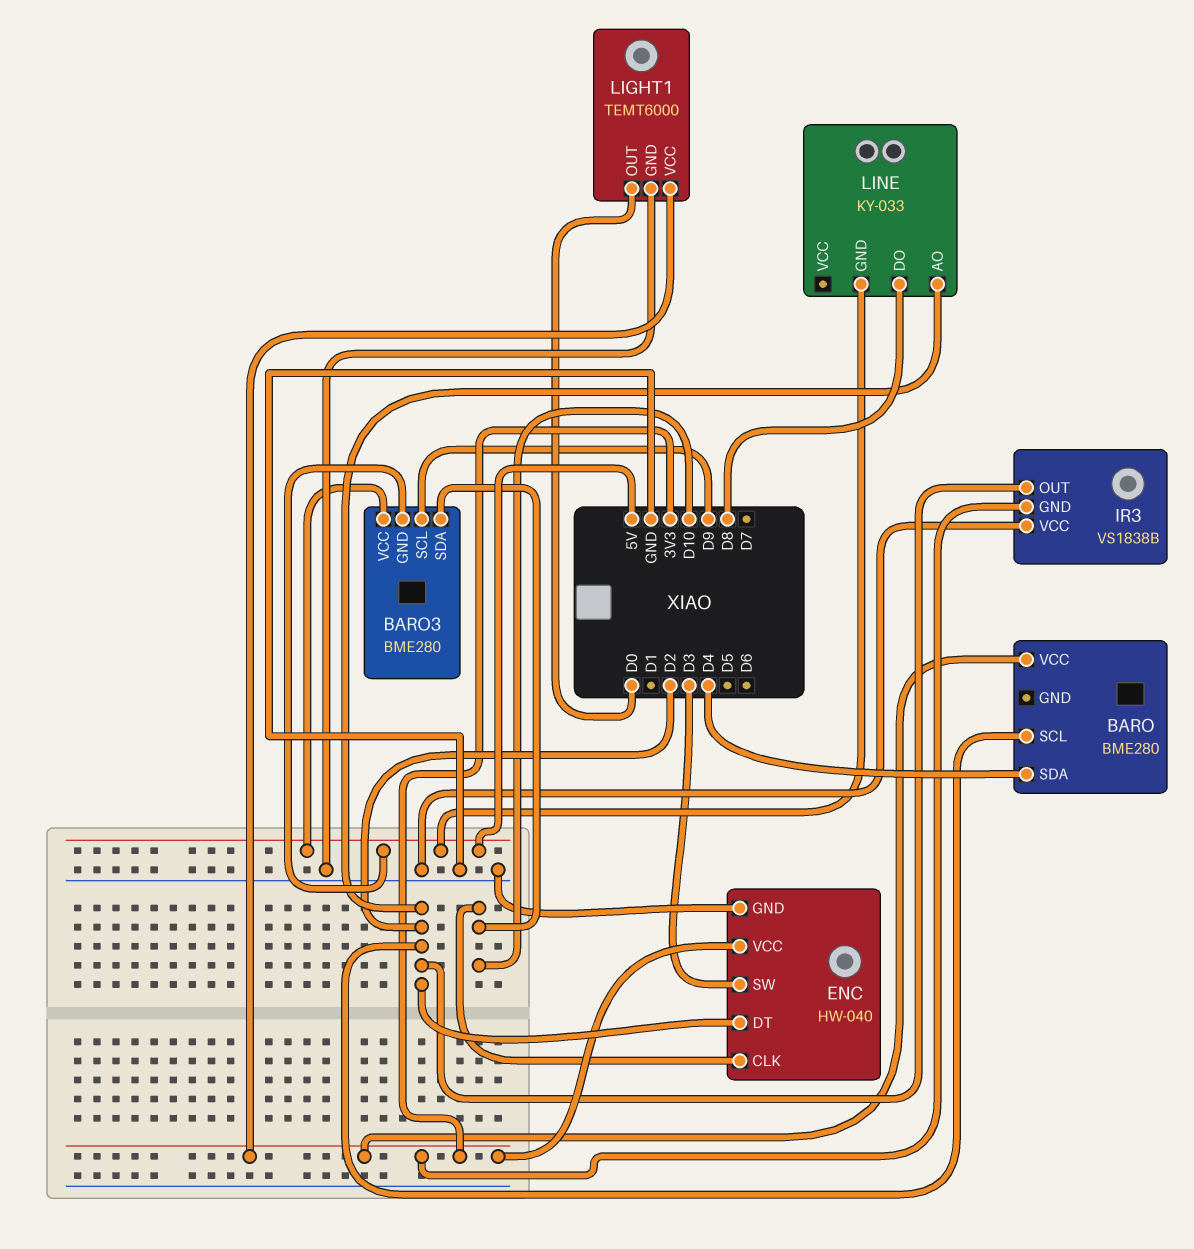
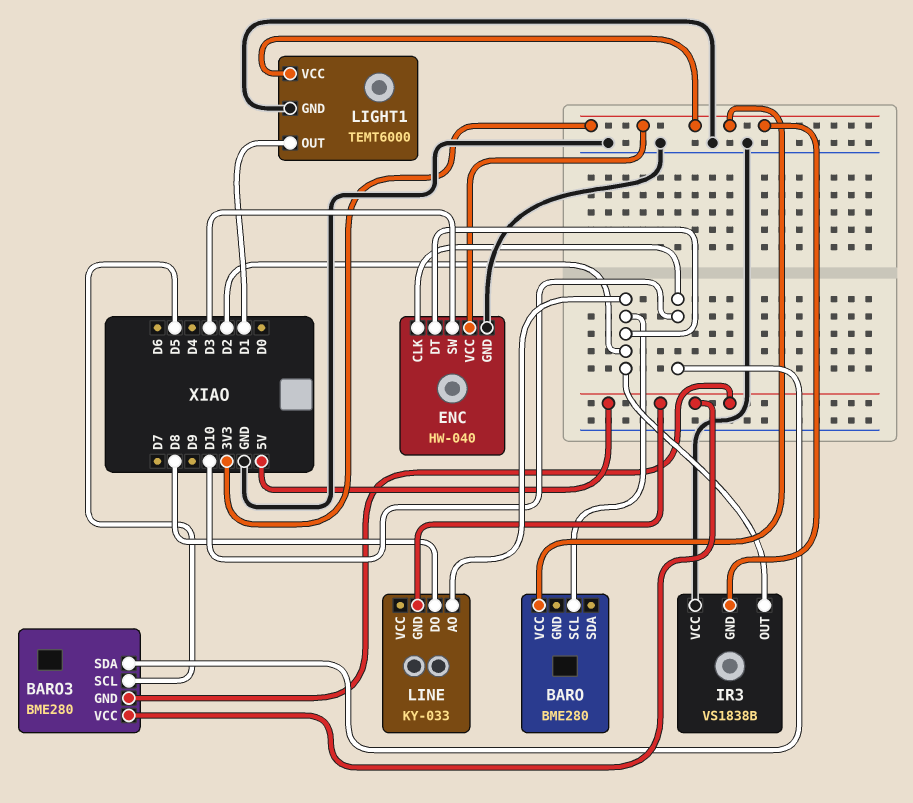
BARO pin SDA: D4 -> none
BARO3 pin SCL: D9 -> D5
LIGHT1 pin OUT: D0 -> D1

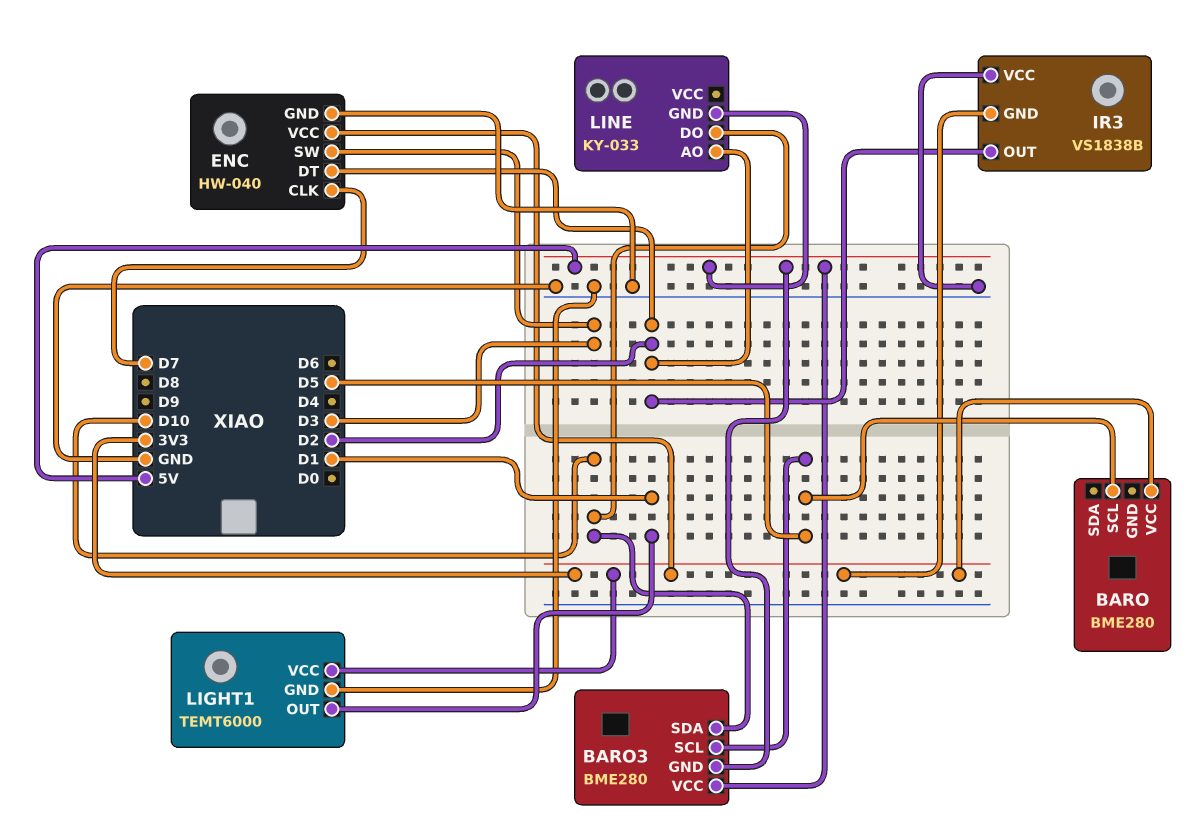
BARO pin SCL: D2 -> D5
ENC pin CLK: D10 -> D7
LINE pin DO: D8 -> D10

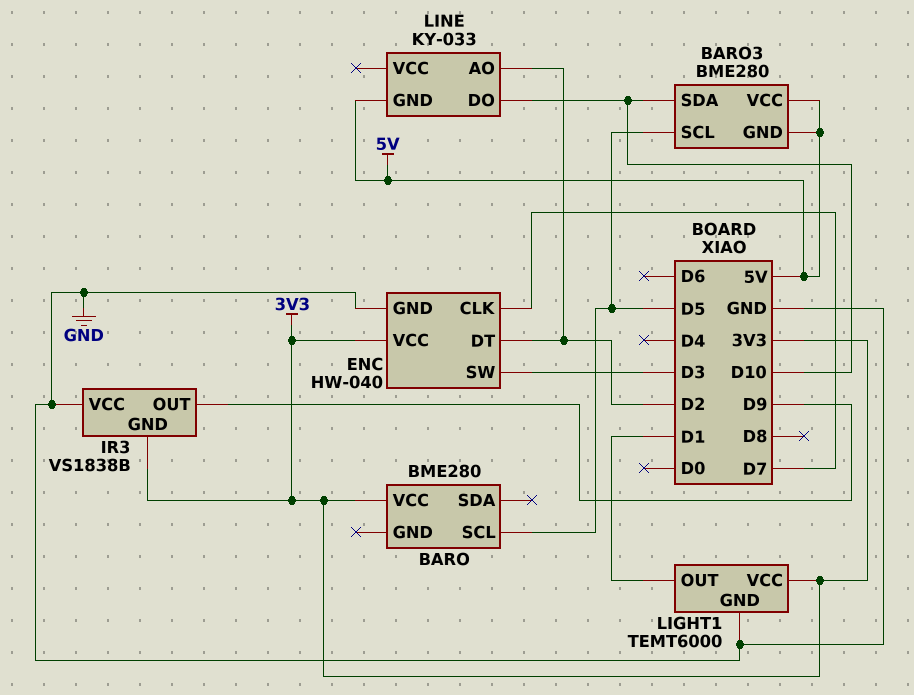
IR3 pin OUT: D2 -> D9

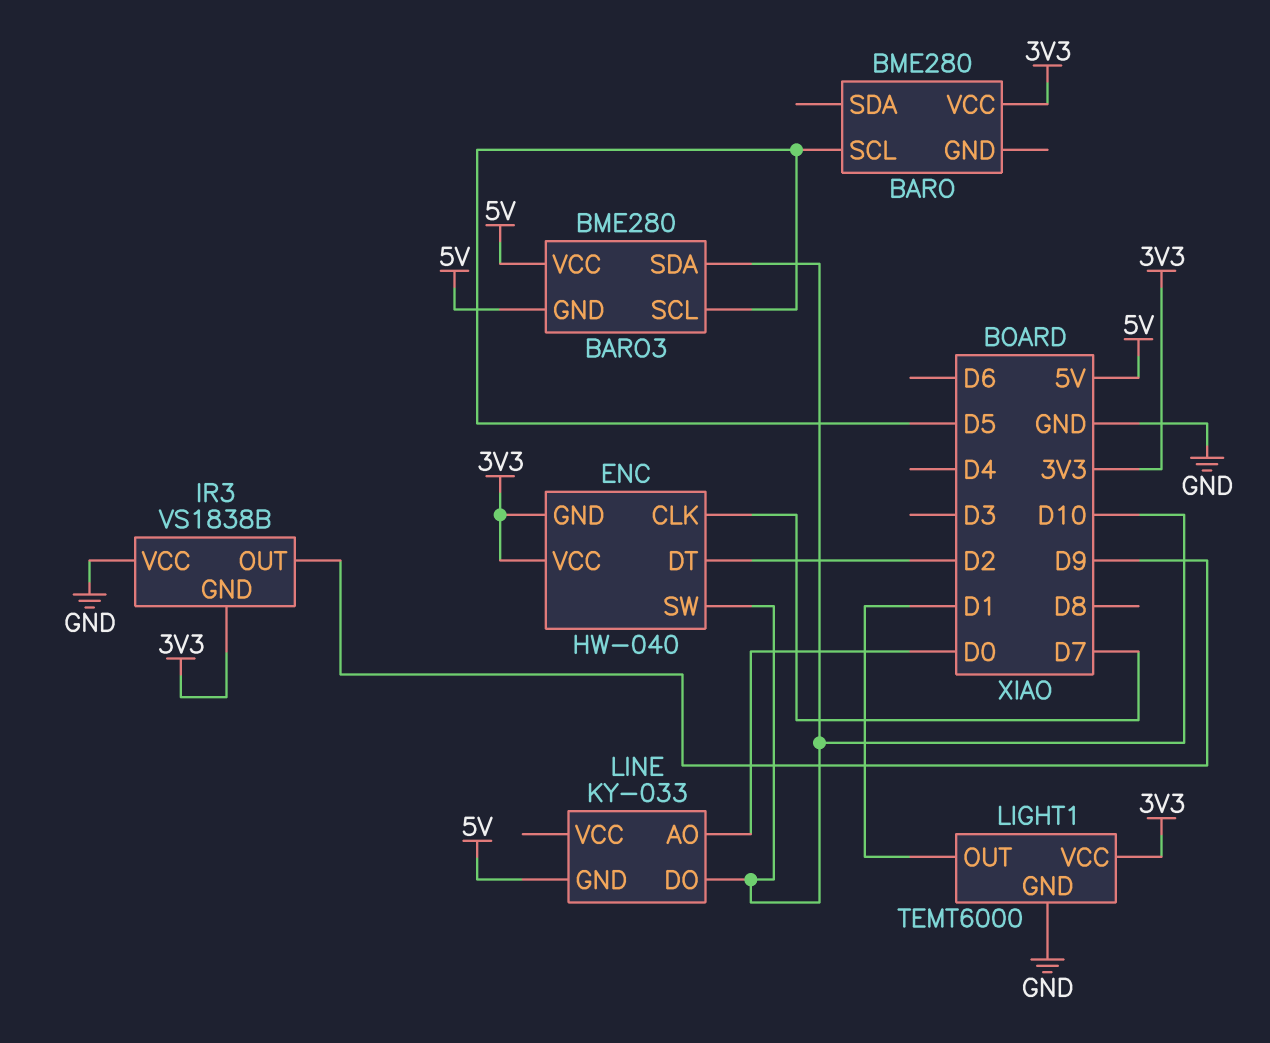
ENC pin GND: GND -> 3V3
ENC pin SW: D3 -> D10
LINE pin AO: D2 -> D0

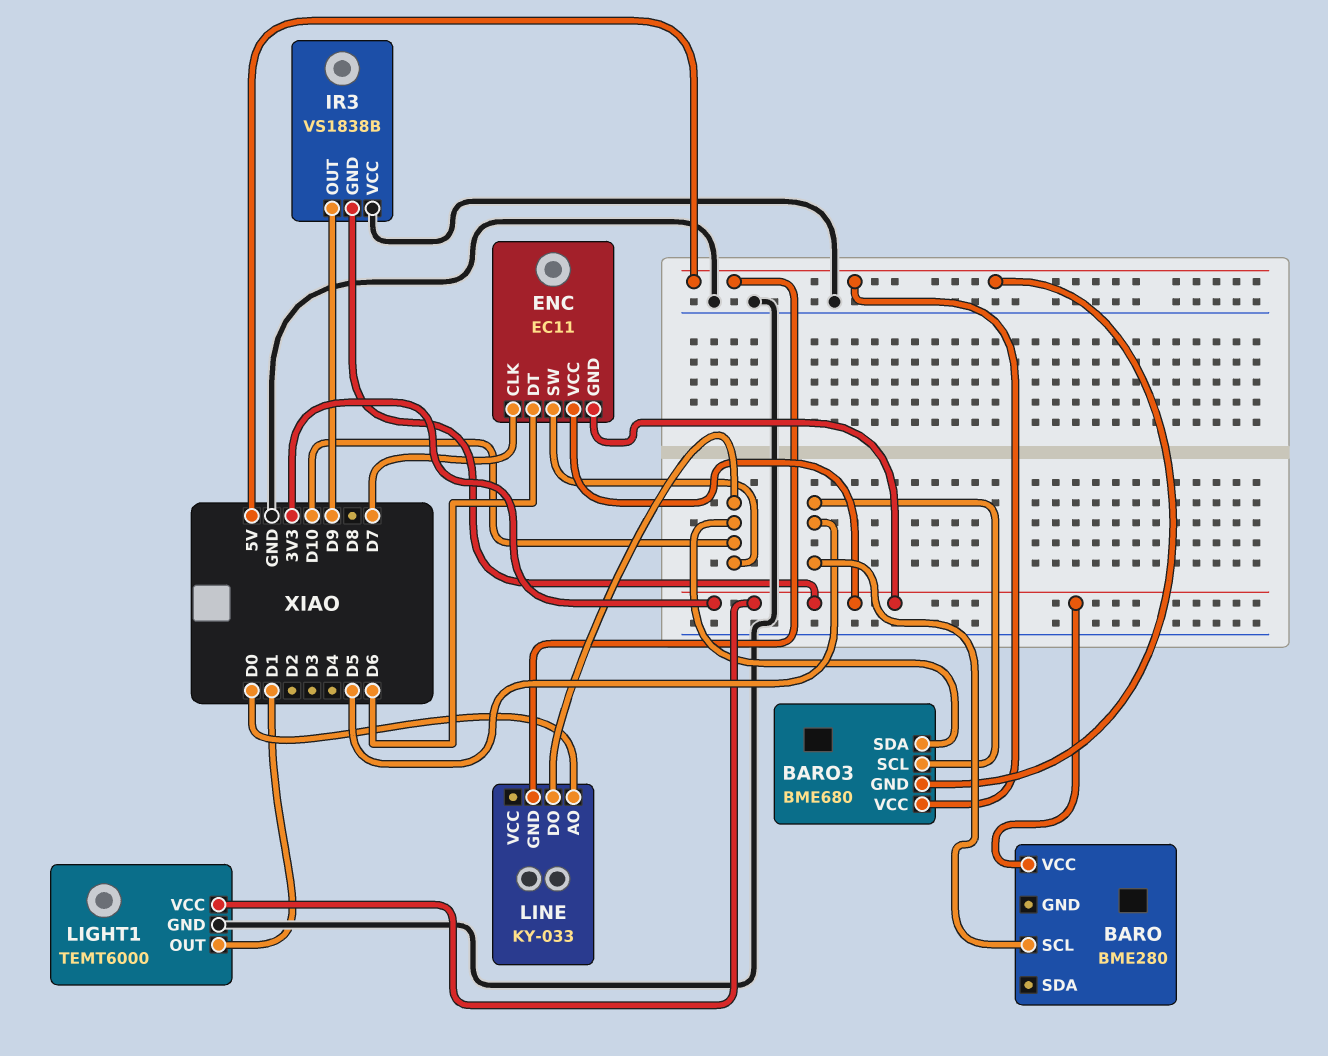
BARO3: BME280 -> BME680
ENC: HW-040 -> EC11
ENC pin DT: D2 -> D6

